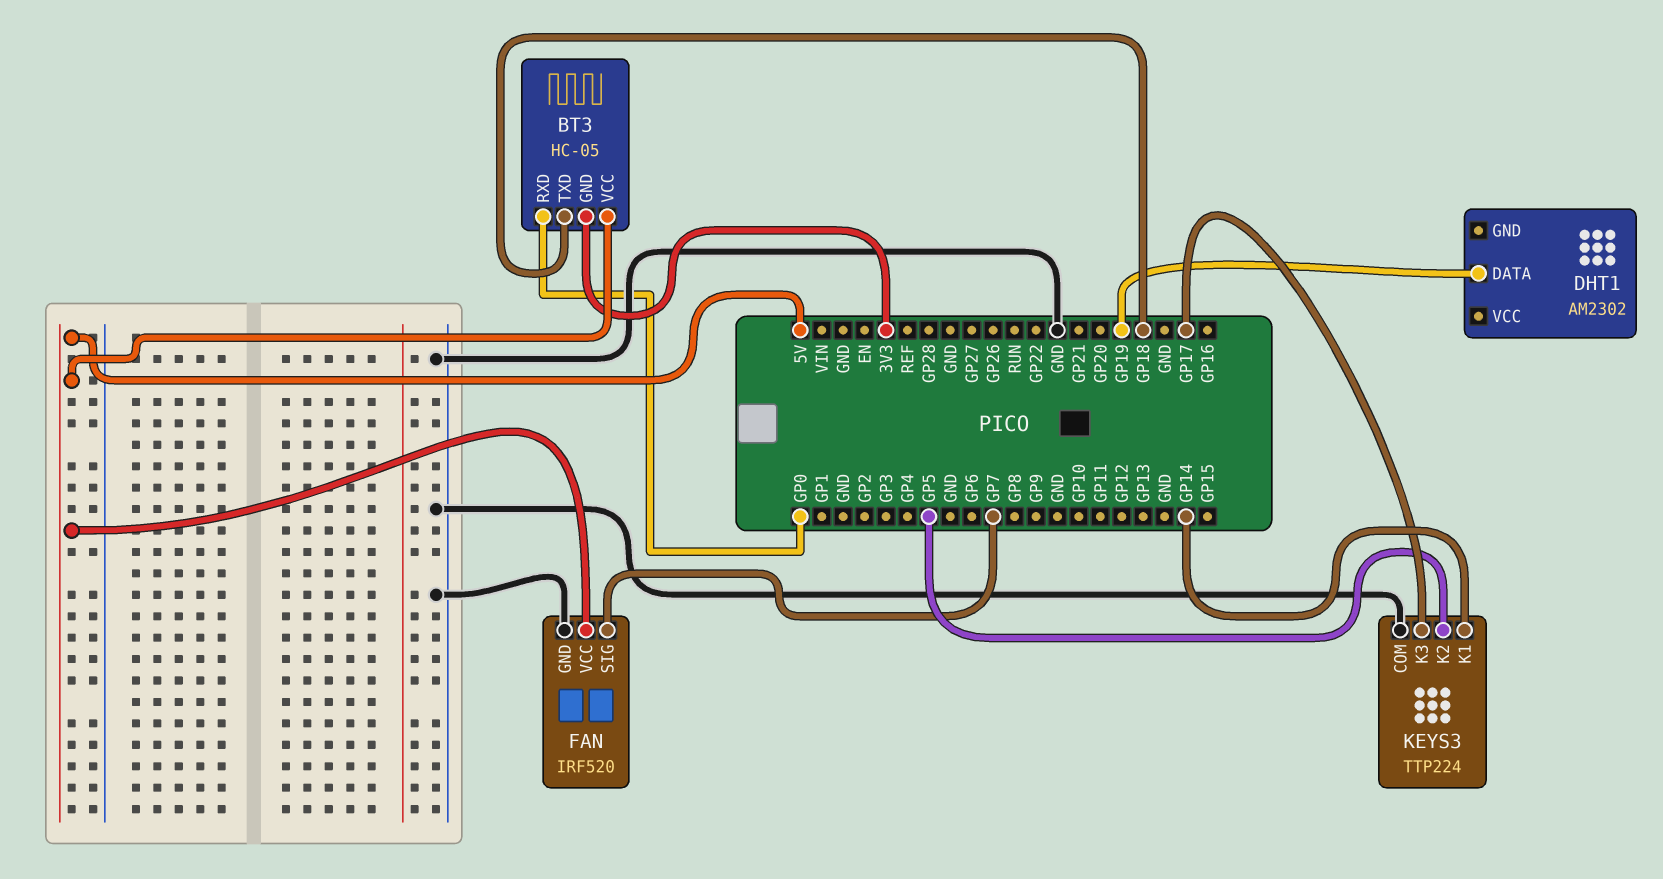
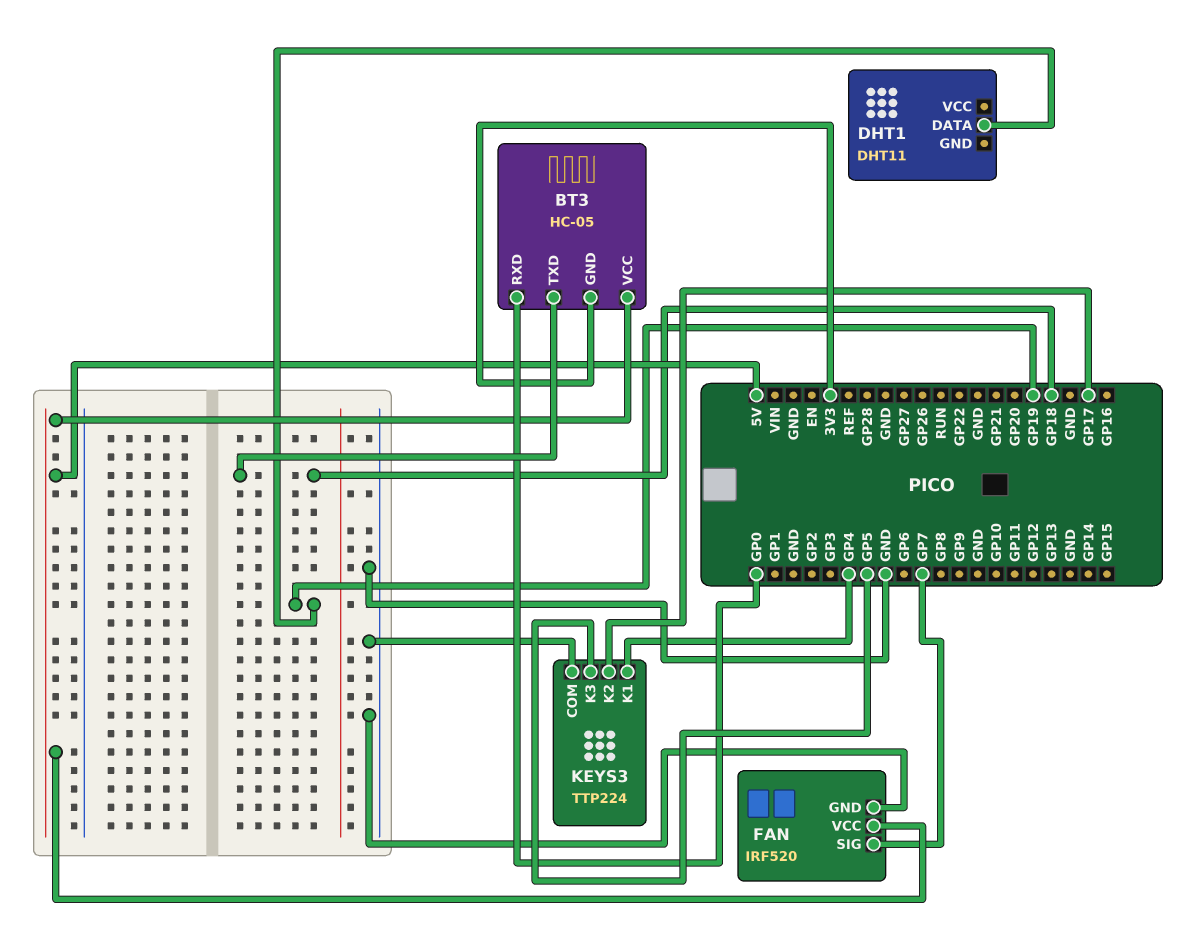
DHT1: AM2302 -> DHT11
KEYS3 pin K1: GP14 -> GP4
KEYS3 pin K2: GP5 -> GP17
KEYS3 pin K3: GP17 -> GP5

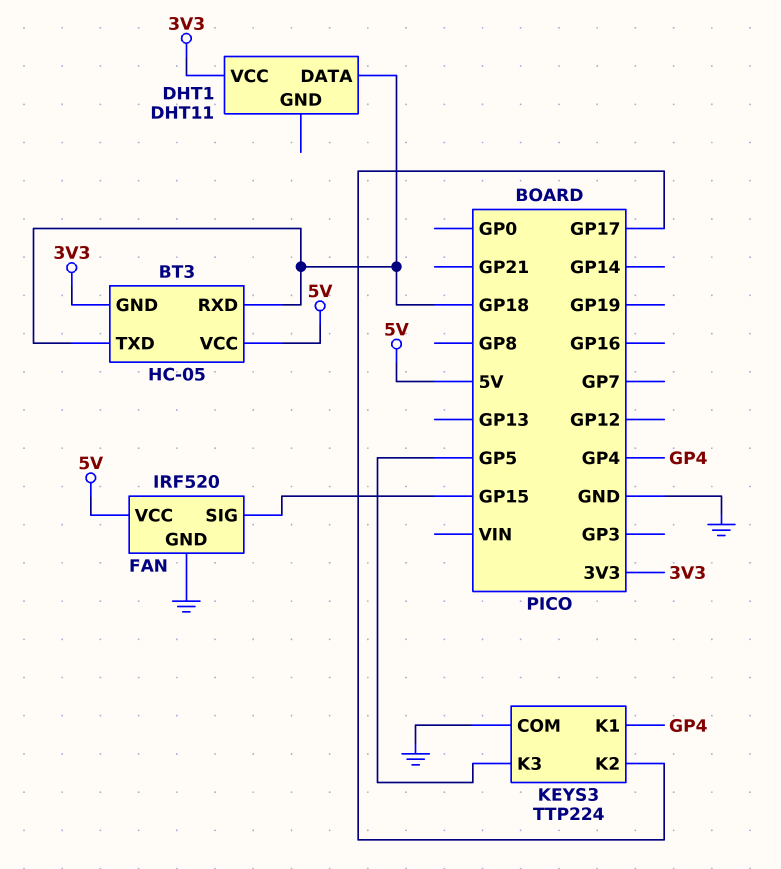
BT3 pin RXD: GP0 -> GP18
DHT1 pin DATA: GP19 -> GP18
DHT1 pin VCC: none -> 3V3
FAN pin SIG: GP7 -> GP15

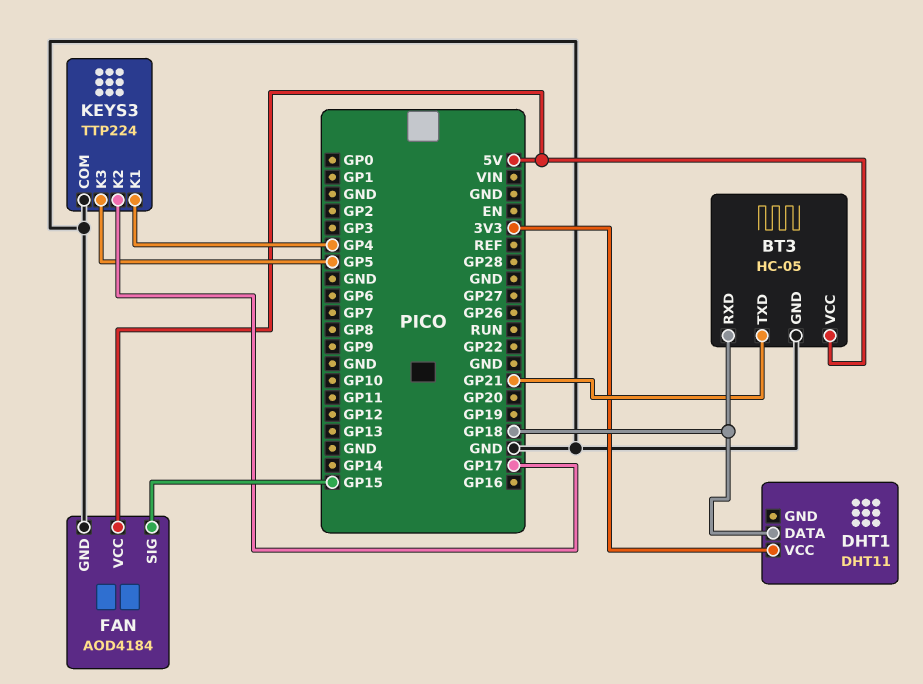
BT3 pin GND: 3V3 -> GND
BT3 pin TXD: GP18 -> GP21
FAN: IRF520 -> AOD4184

